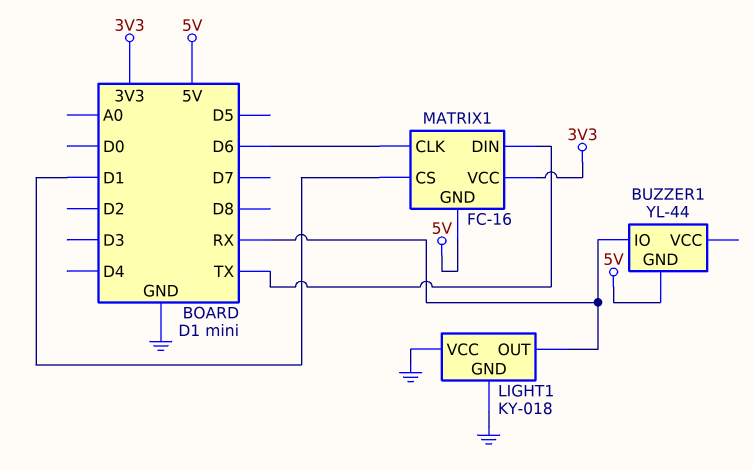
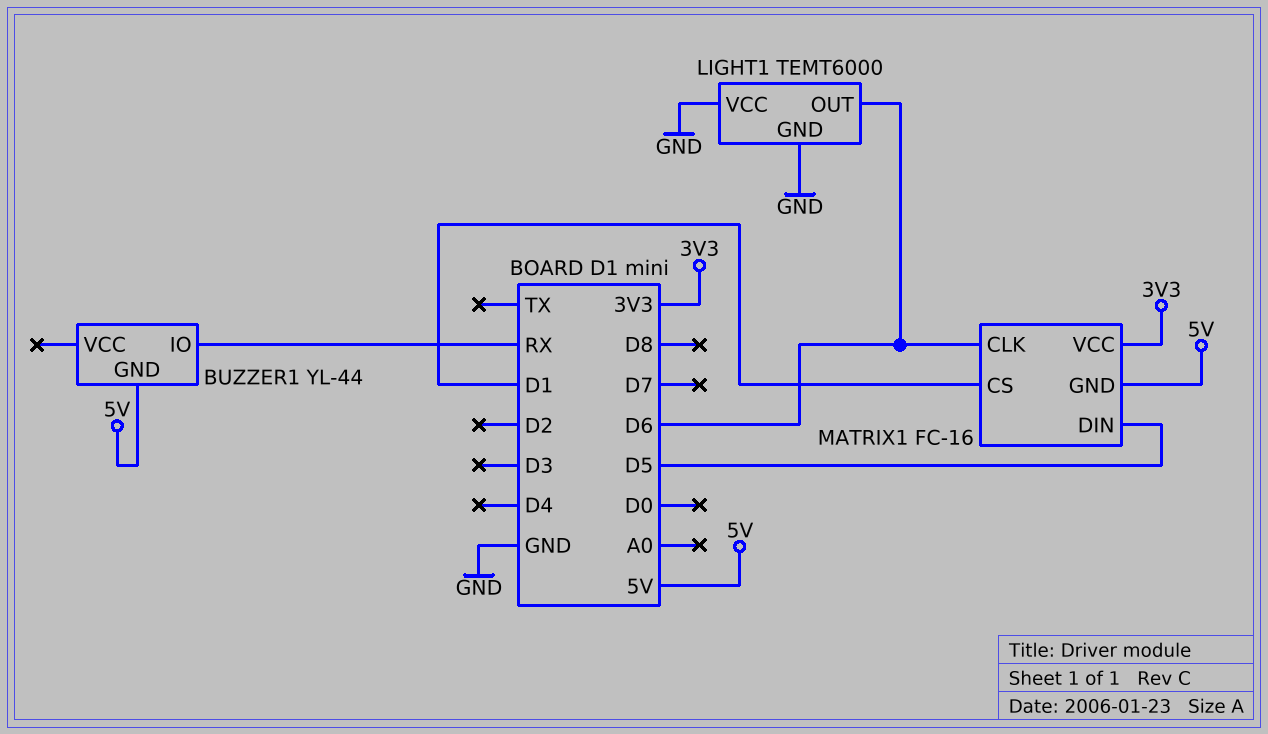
LIGHT1: KY-018 -> TEMT6000
LIGHT1 pin OUT: RX -> D6
MATRIX1 pin DIN: TX -> D5

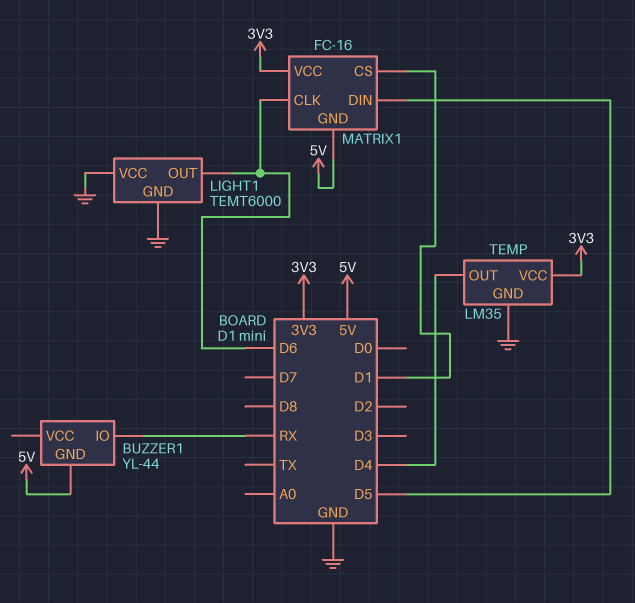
TEMP: none -> LM35
TEMP pin GND: none -> GND
TEMP pin OUT: none -> D4
TEMP pin VCC: none -> 3V3

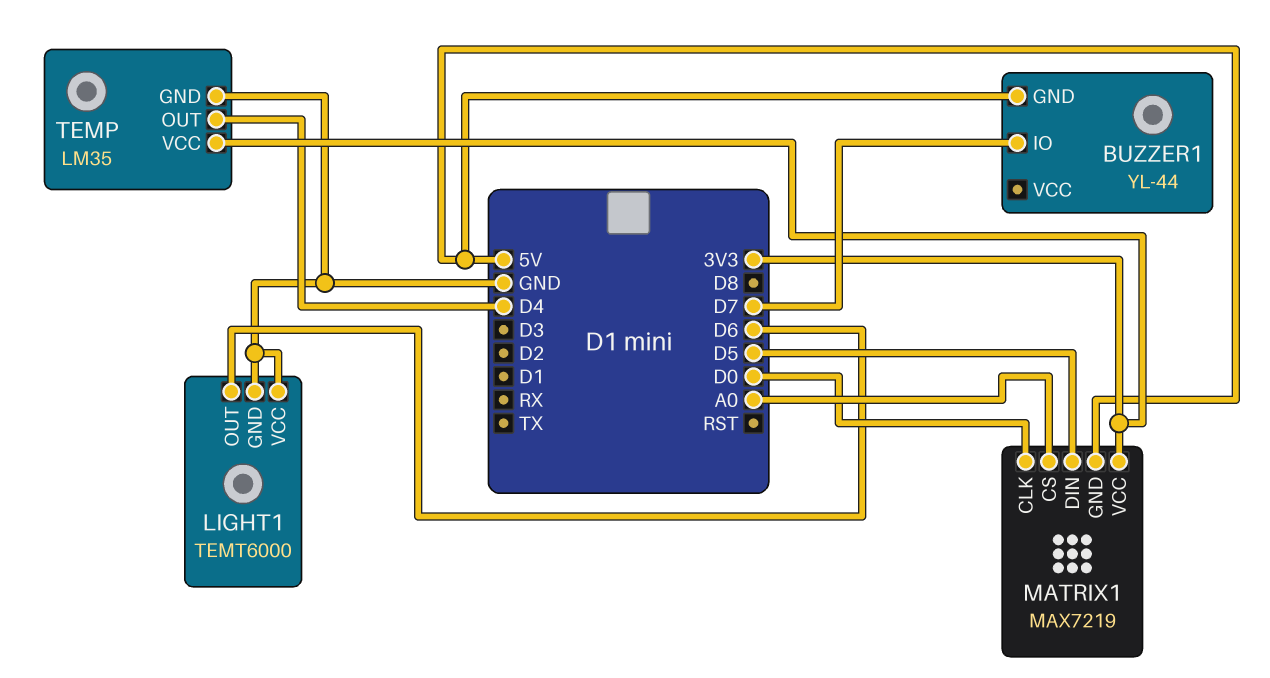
BUZZER1 pin IO: RX -> D7
MATRIX1: FC-16 -> MAX7219
MATRIX1 pin CLK: D6 -> D0
MATRIX1 pin CS: D1 -> A0

